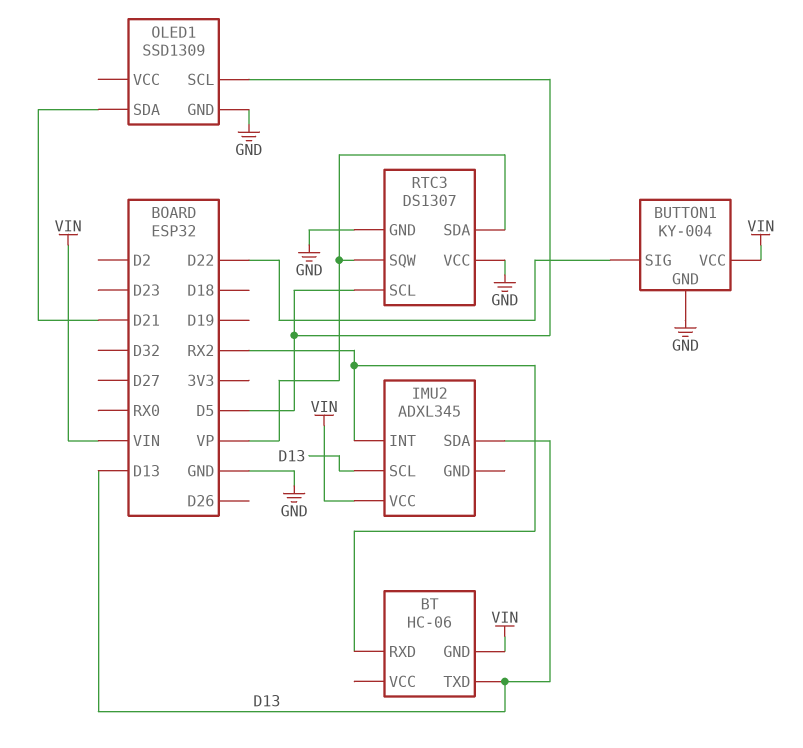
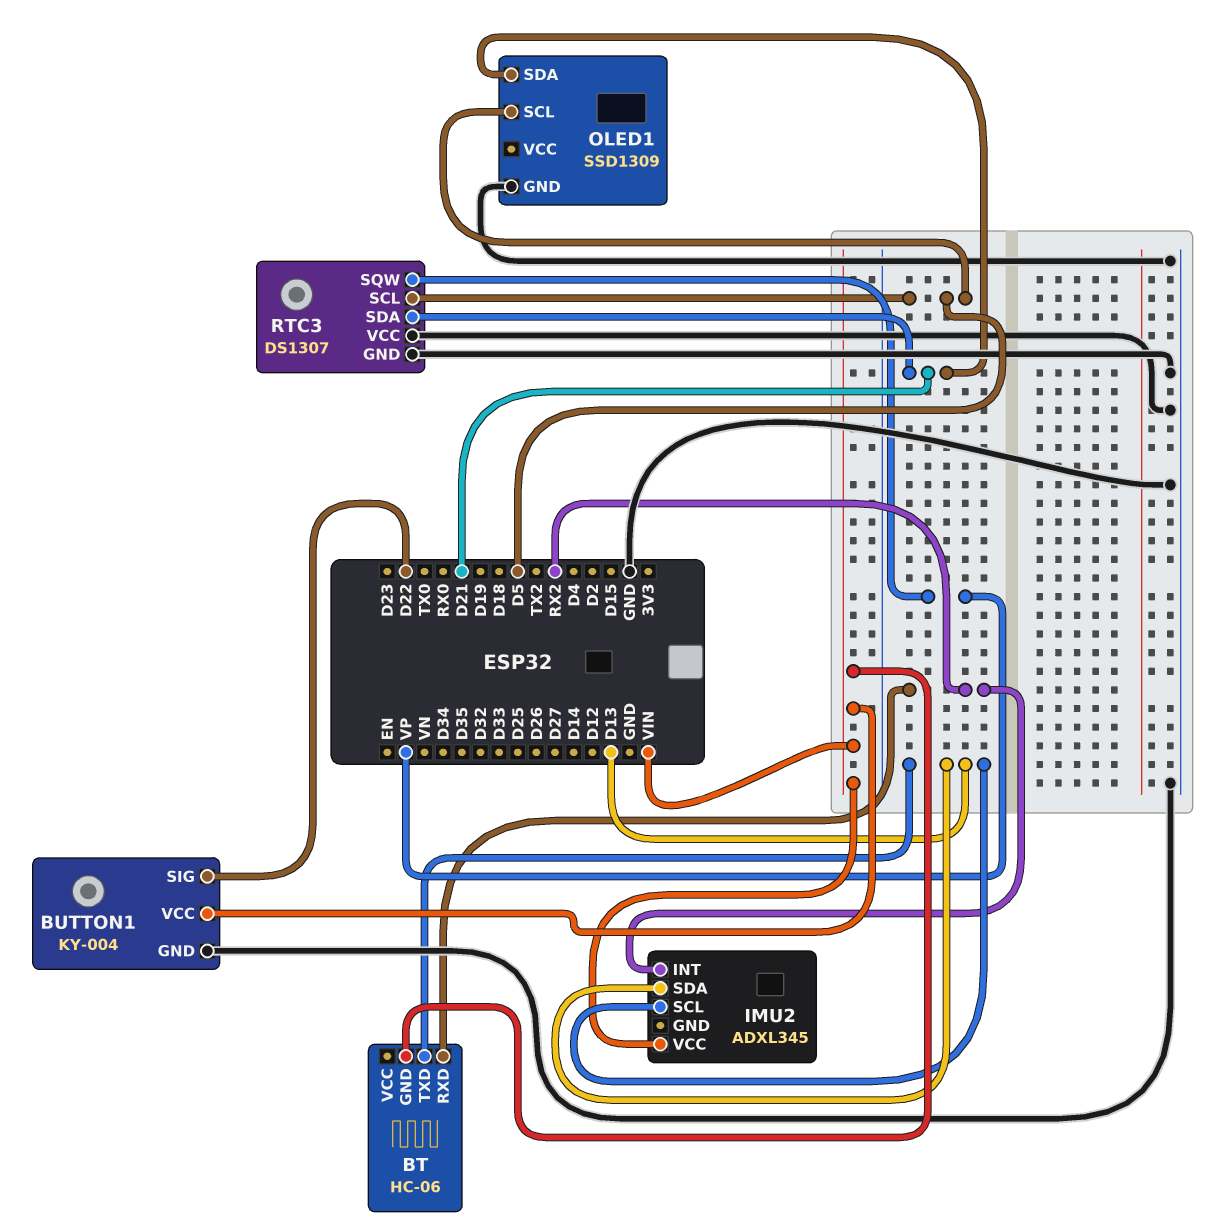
RTC3 pin SDA: VP -> D21

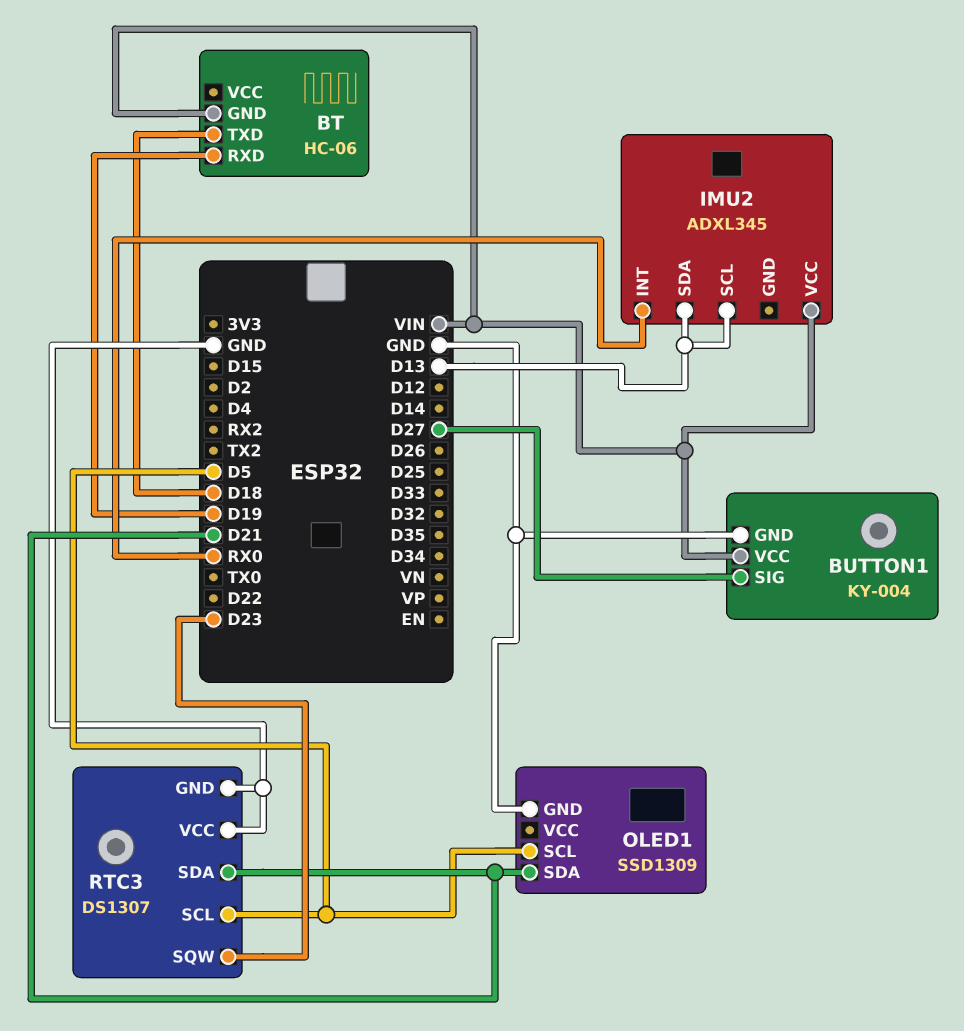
BT pin RXD: RX2 -> D19
BT pin TXD: D13 -> D18
BUTTON1 pin SIG: D22 -> D27
IMU2 pin INT: RX2 -> RX0
RTC3 pin SQW: VP -> D23

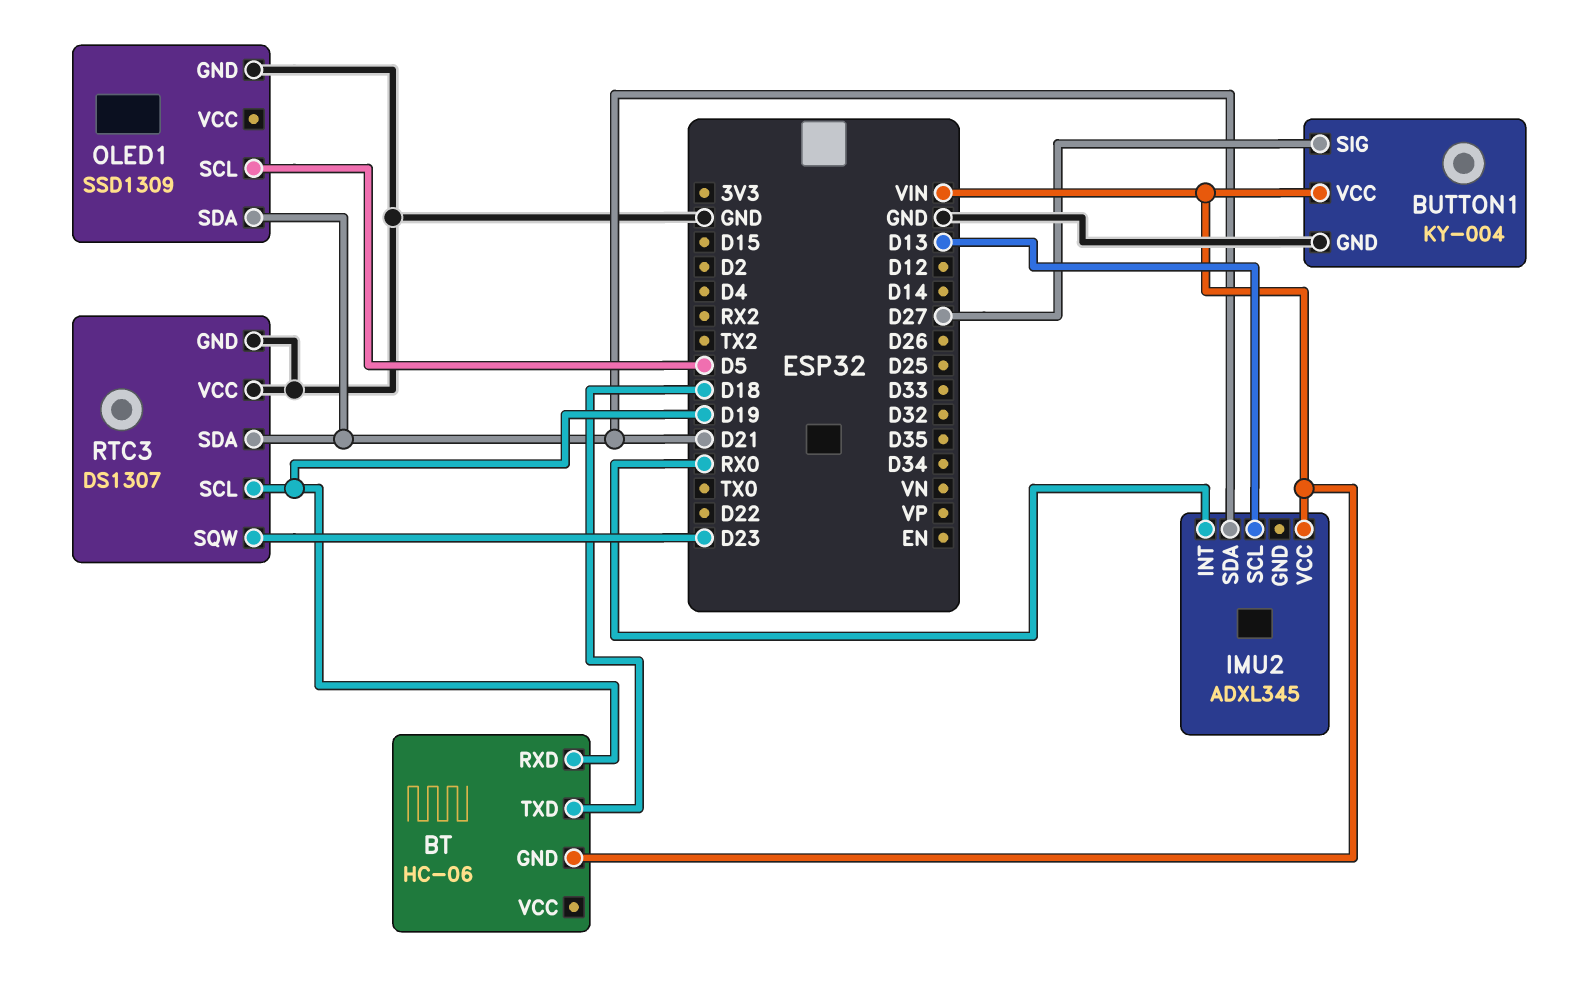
IMU2 pin SDA: D13 -> D21
RTC3 pin SCL: D5 -> D19

